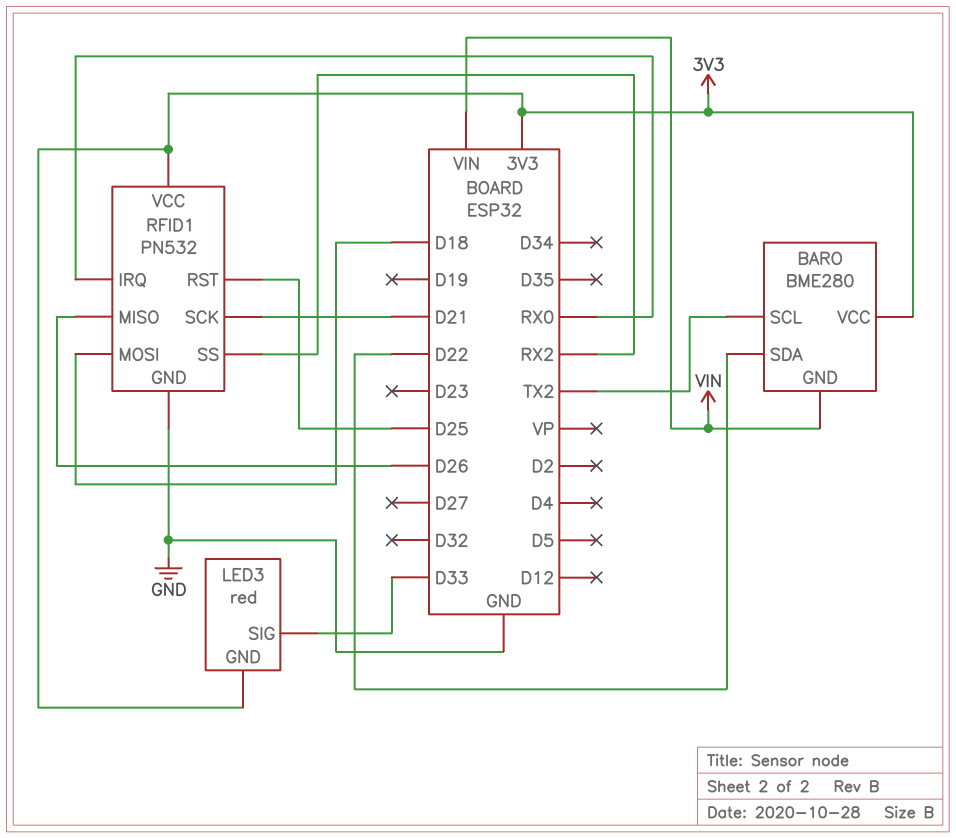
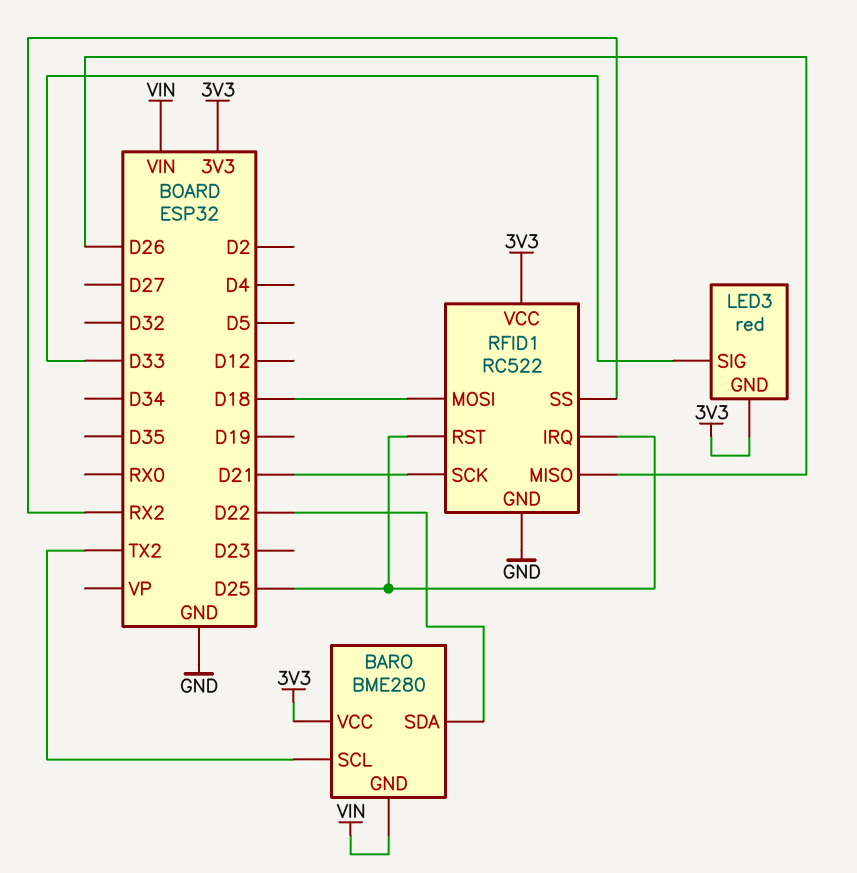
RFID1: PN532 -> RC522
RFID1 pin IRQ: RX0 -> D25

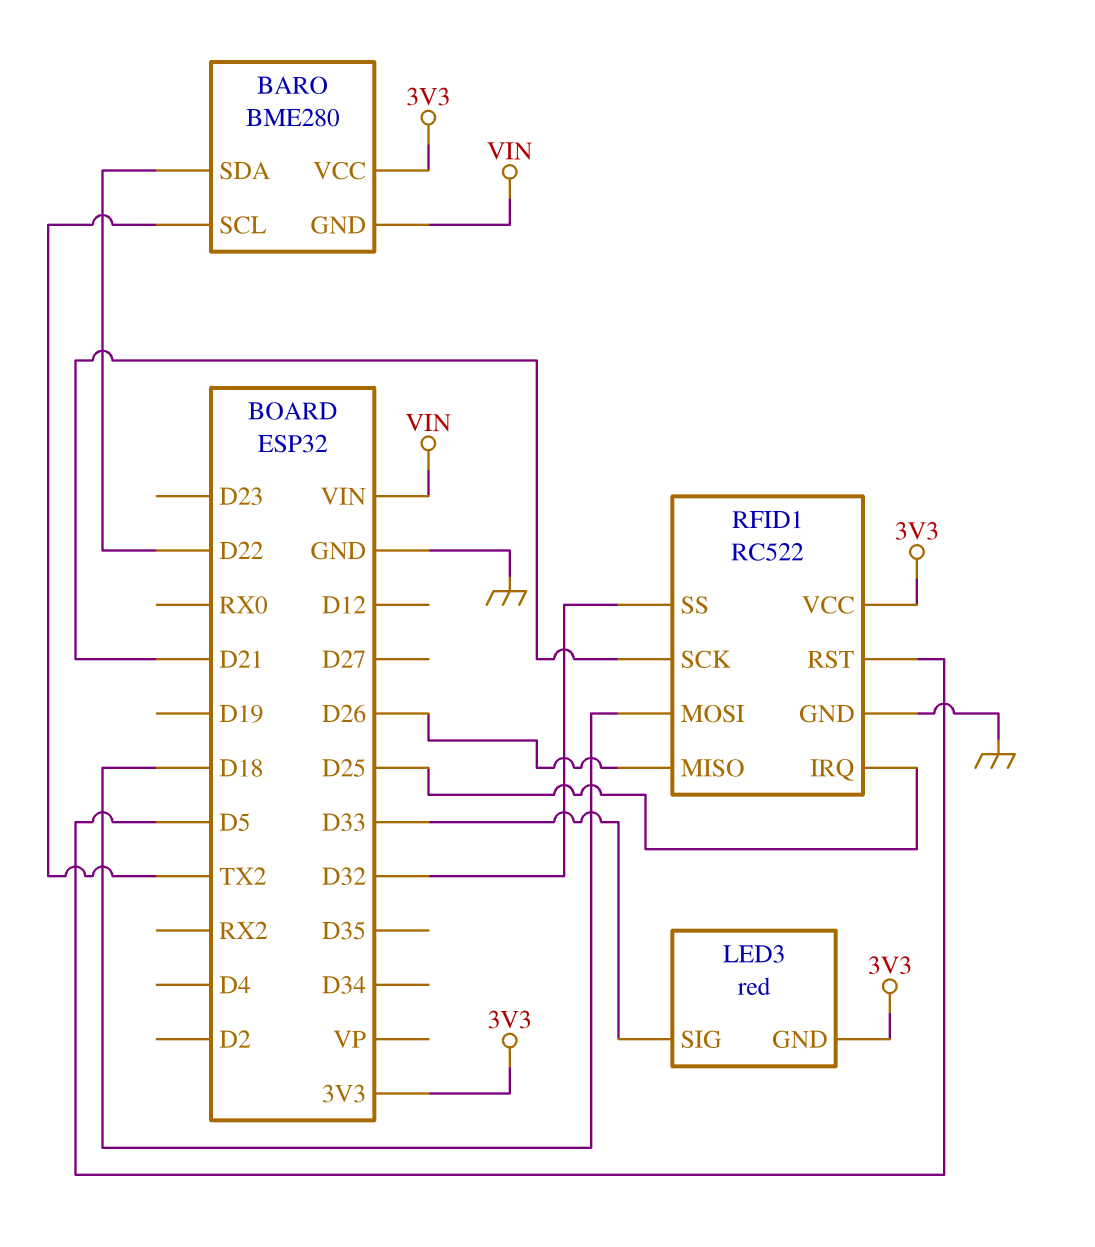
RFID1 pin RST: D25 -> D5
RFID1 pin SS: RX2 -> D32

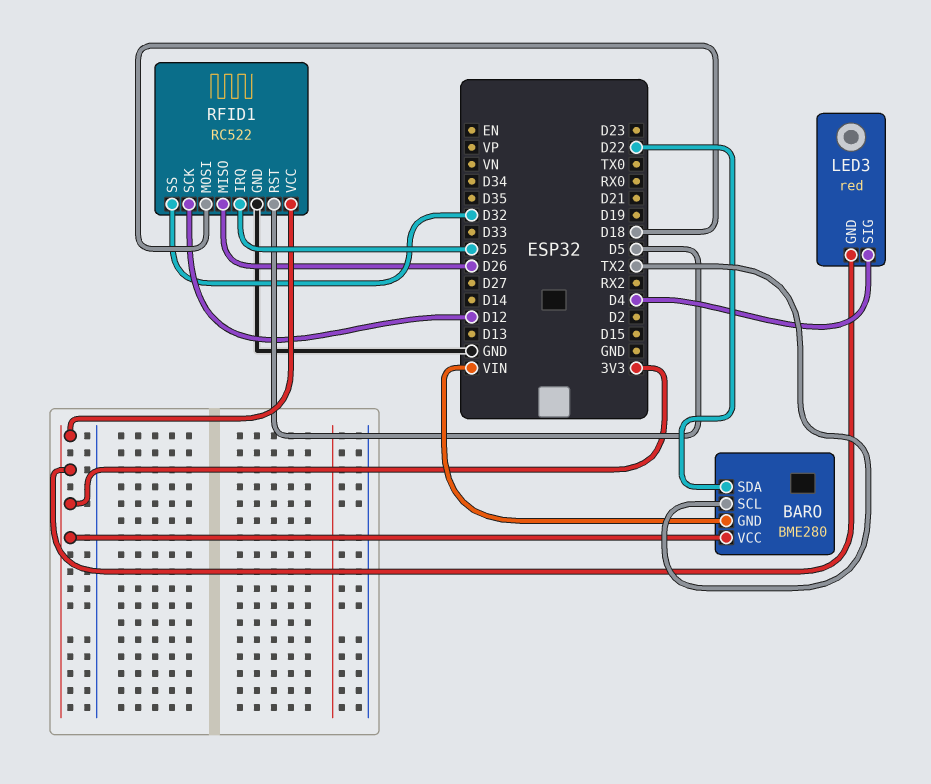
LED3 pin SIG: D33 -> D4
RFID1 pin SCK: D21 -> D12

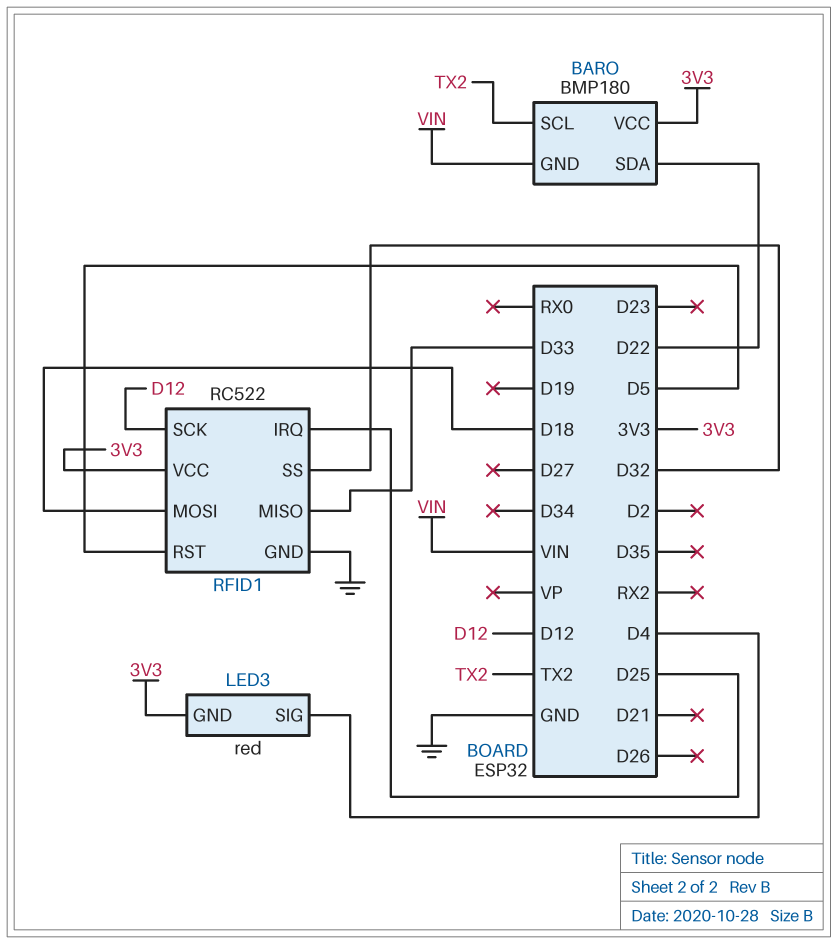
BARO: BME280 -> BMP180
RFID1 pin MISO: D26 -> D33

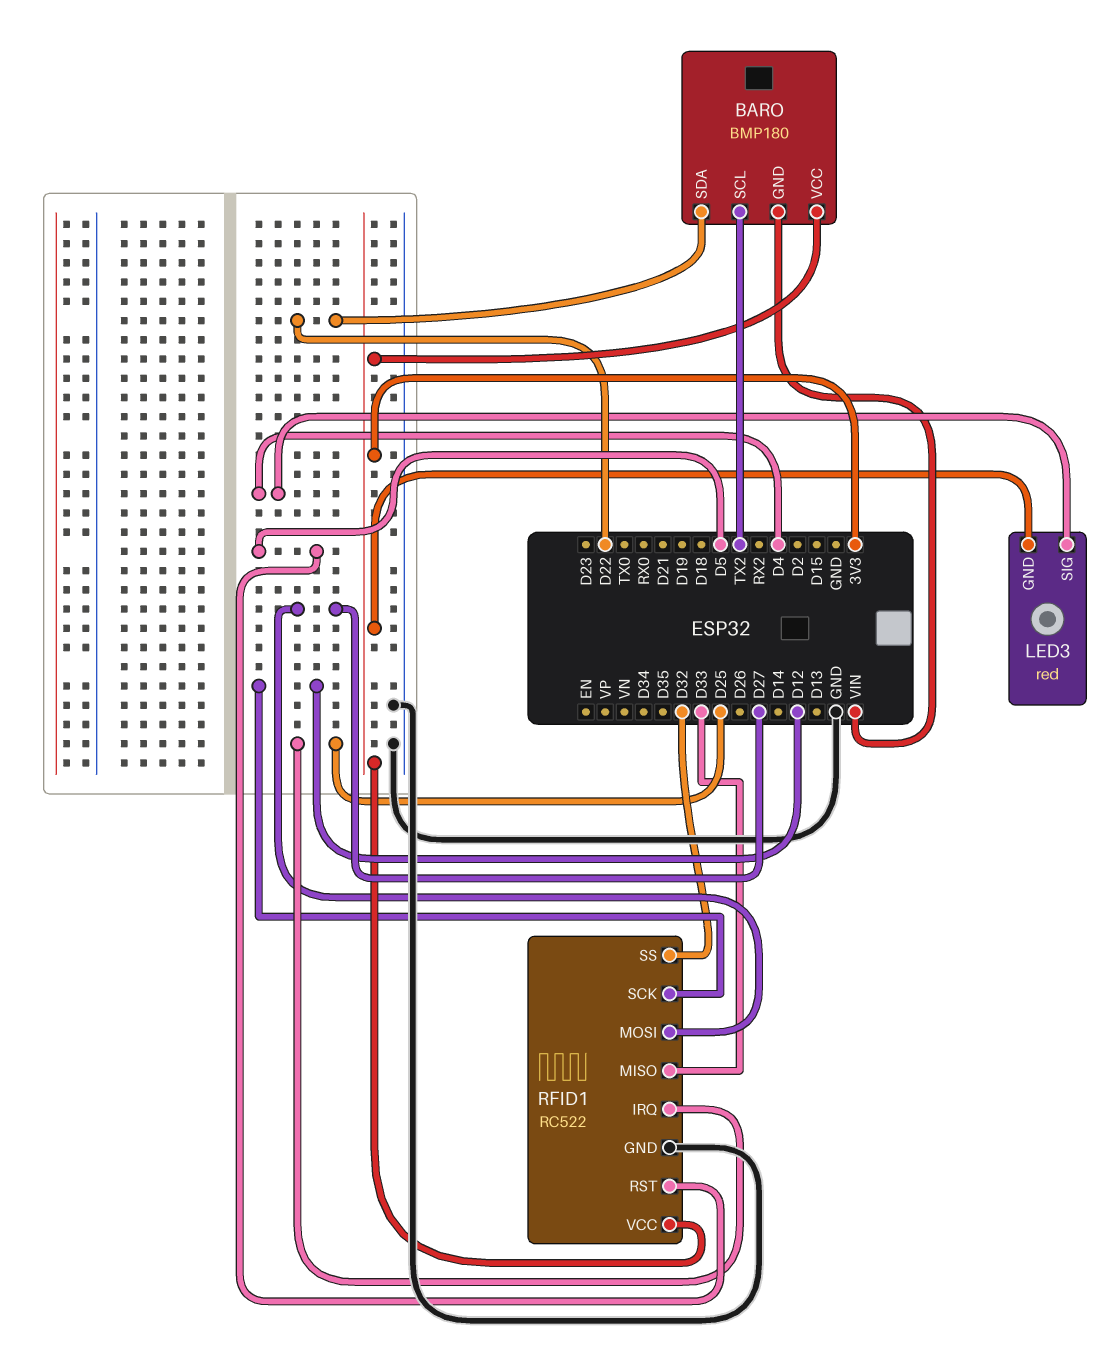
RFID1 pin MOSI: D18 -> D27

